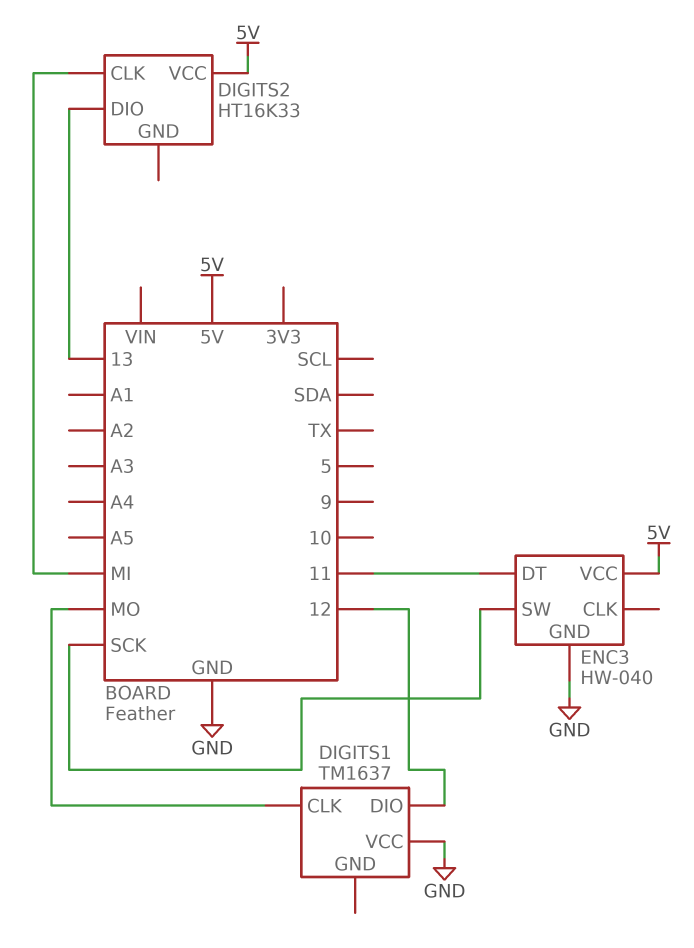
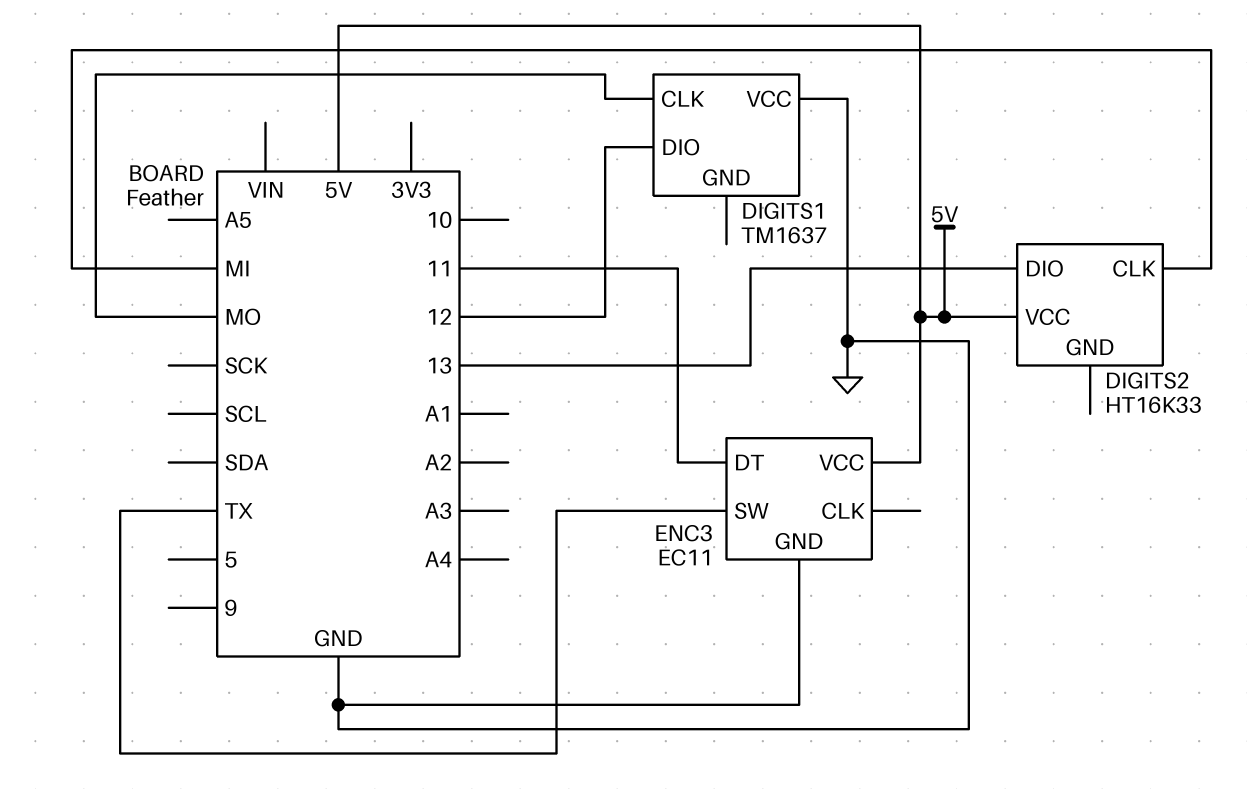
ENC3: HW-040 -> EC11
ENC3 pin SW: SCK -> TX

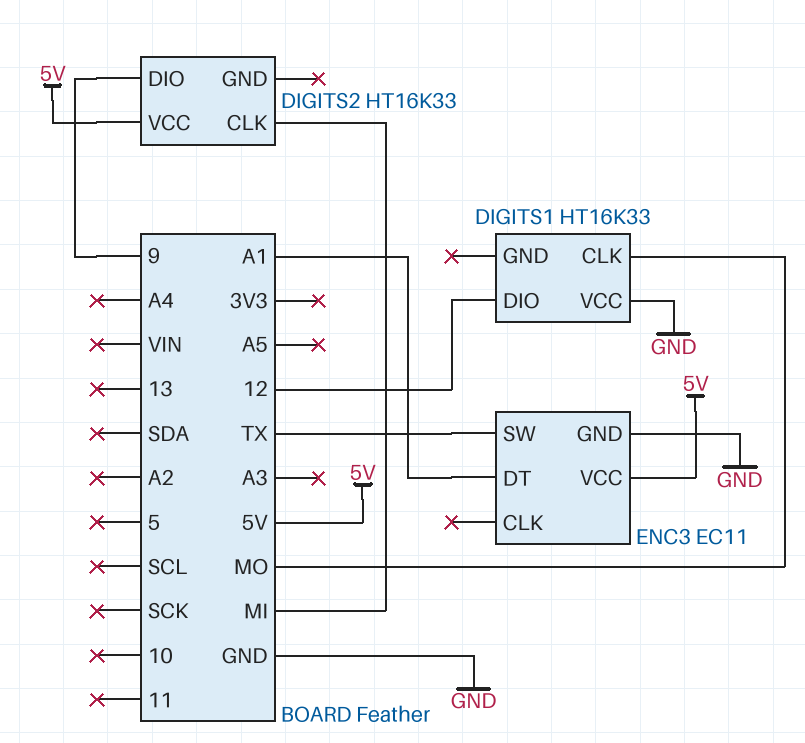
DIGITS1: TM1637 -> HT16K33
DIGITS2 pin DIO: 13 -> 9
ENC3 pin DT: 11 -> A1

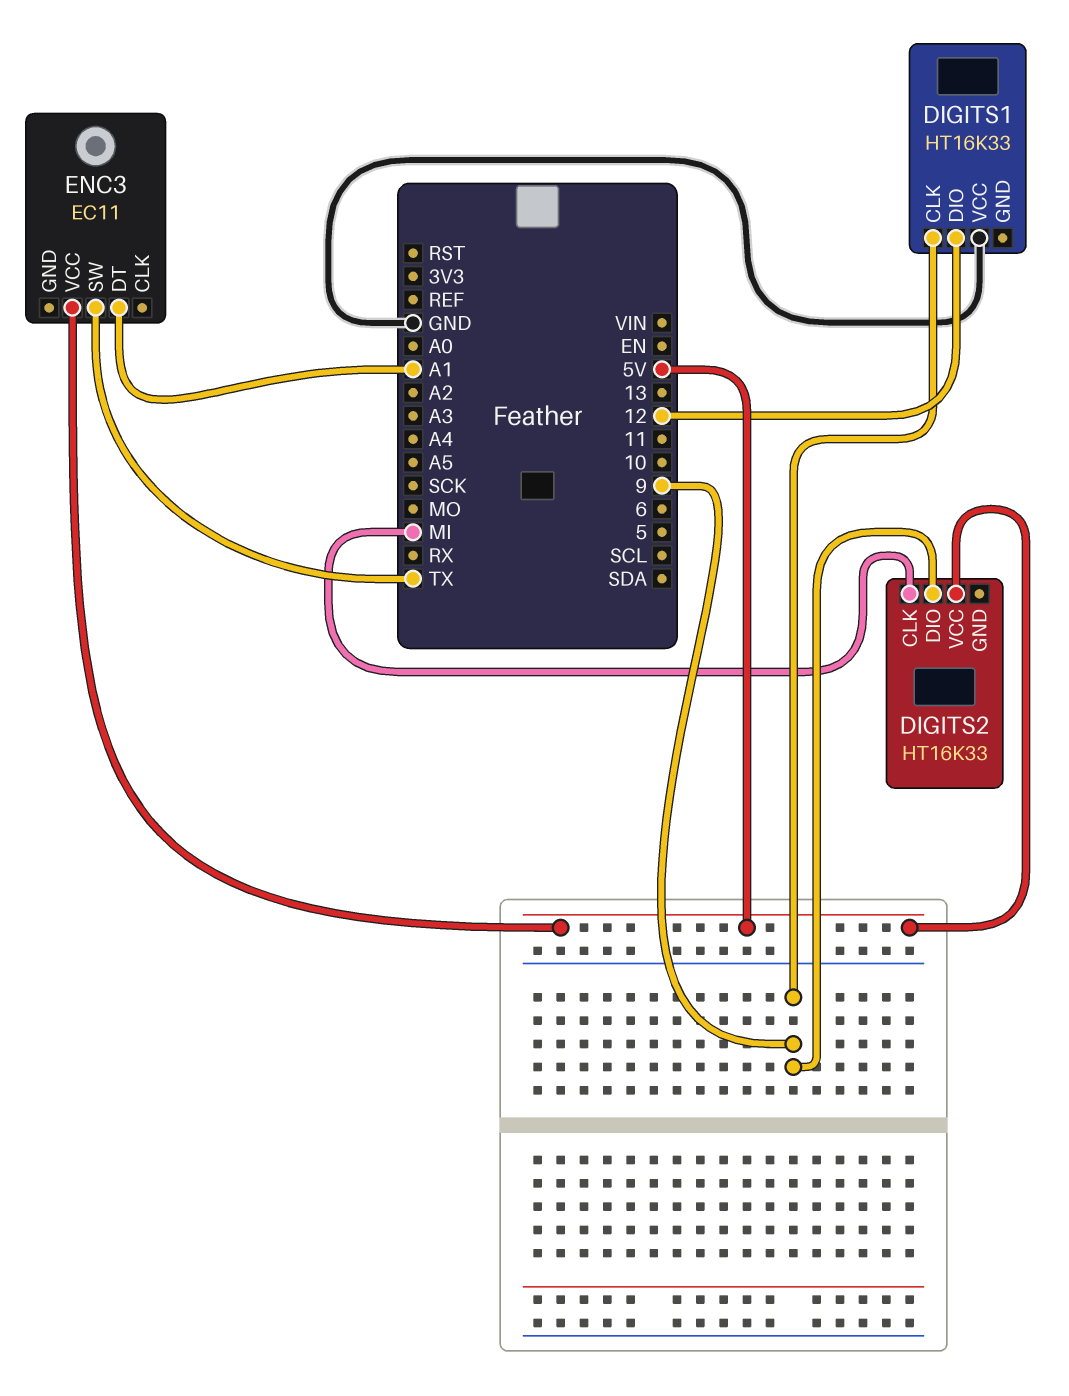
DIGITS1 pin CLK: MO -> 9
ENC3 pin GND: GND -> none

